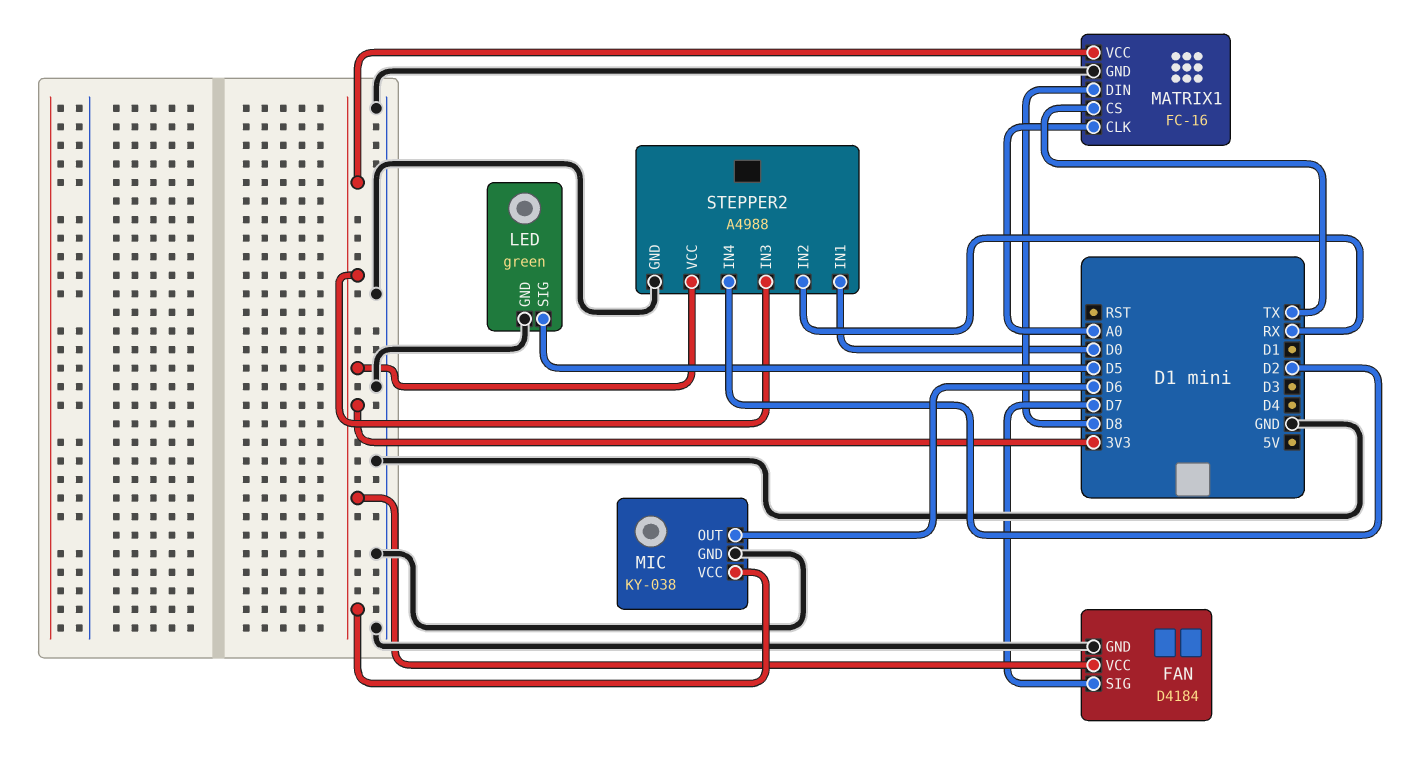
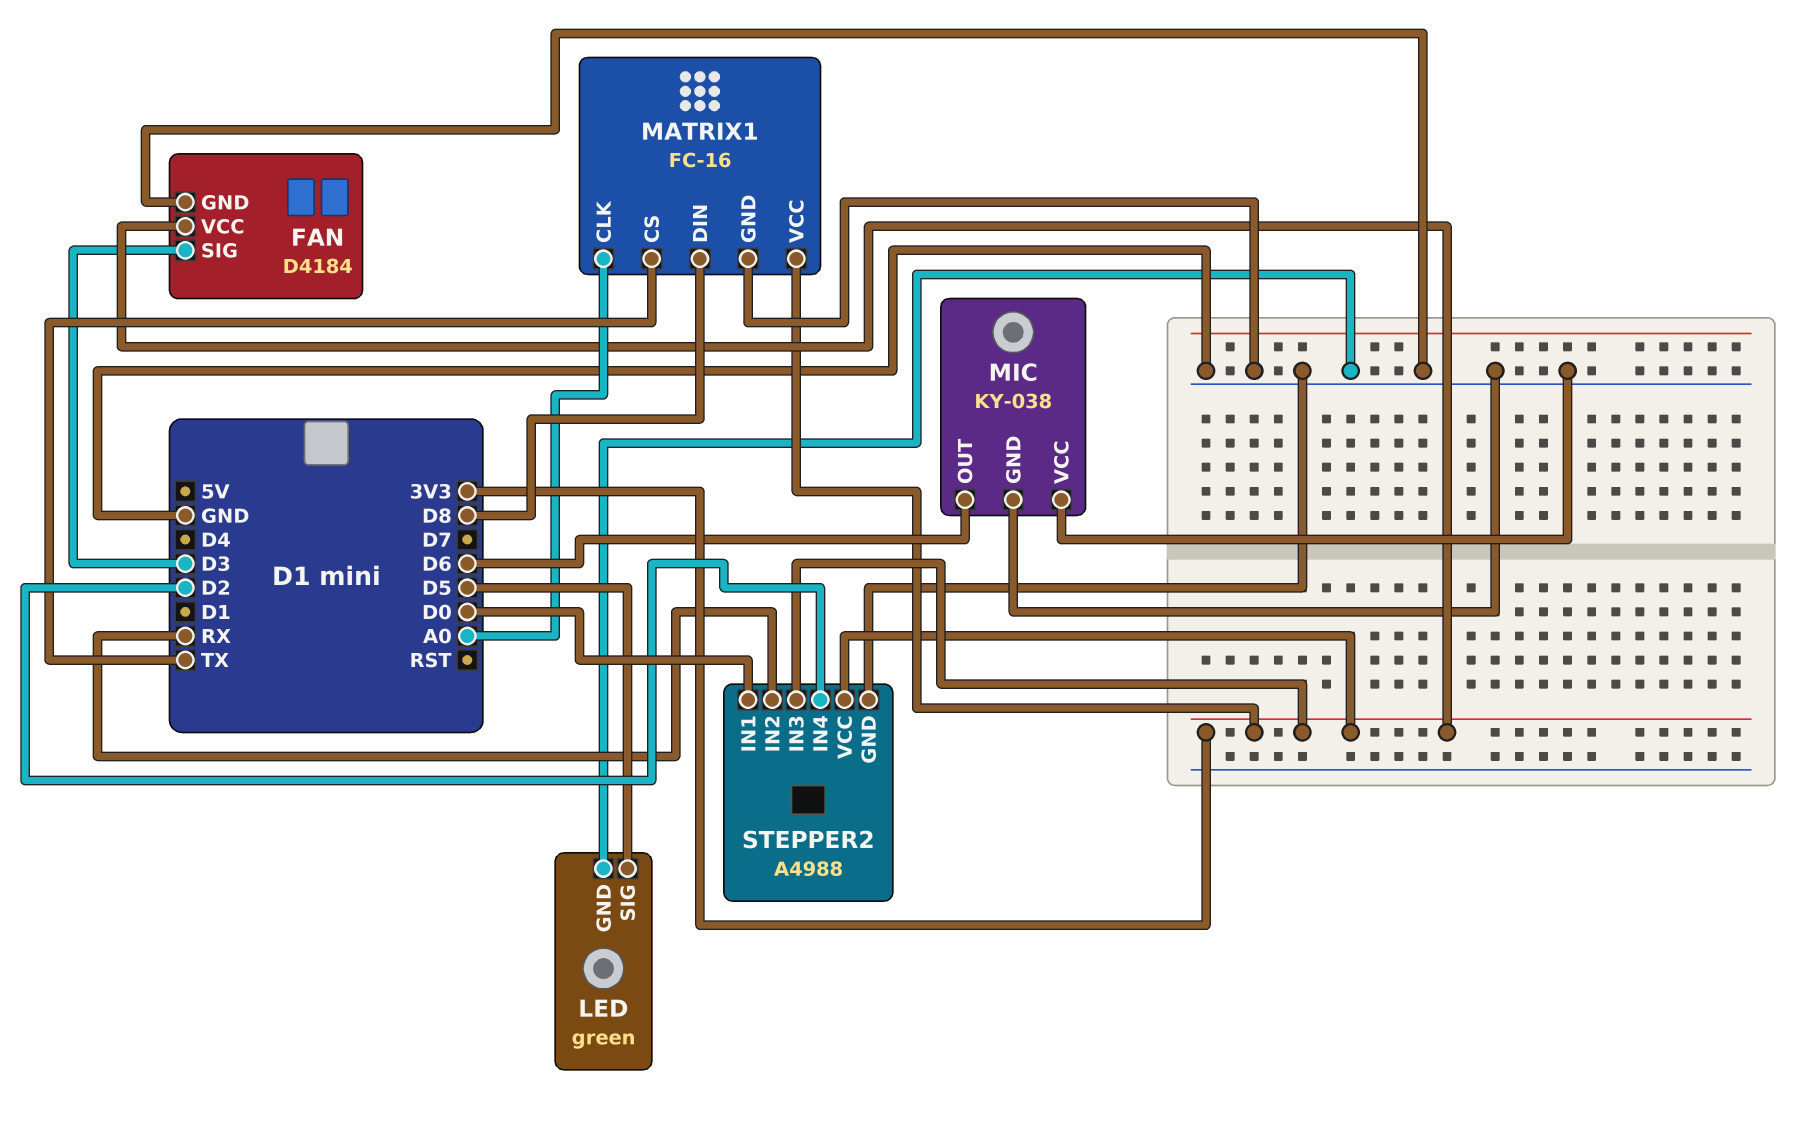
FAN pin SIG: D7 -> D3
MIC pin VCC: 3V3 -> GND

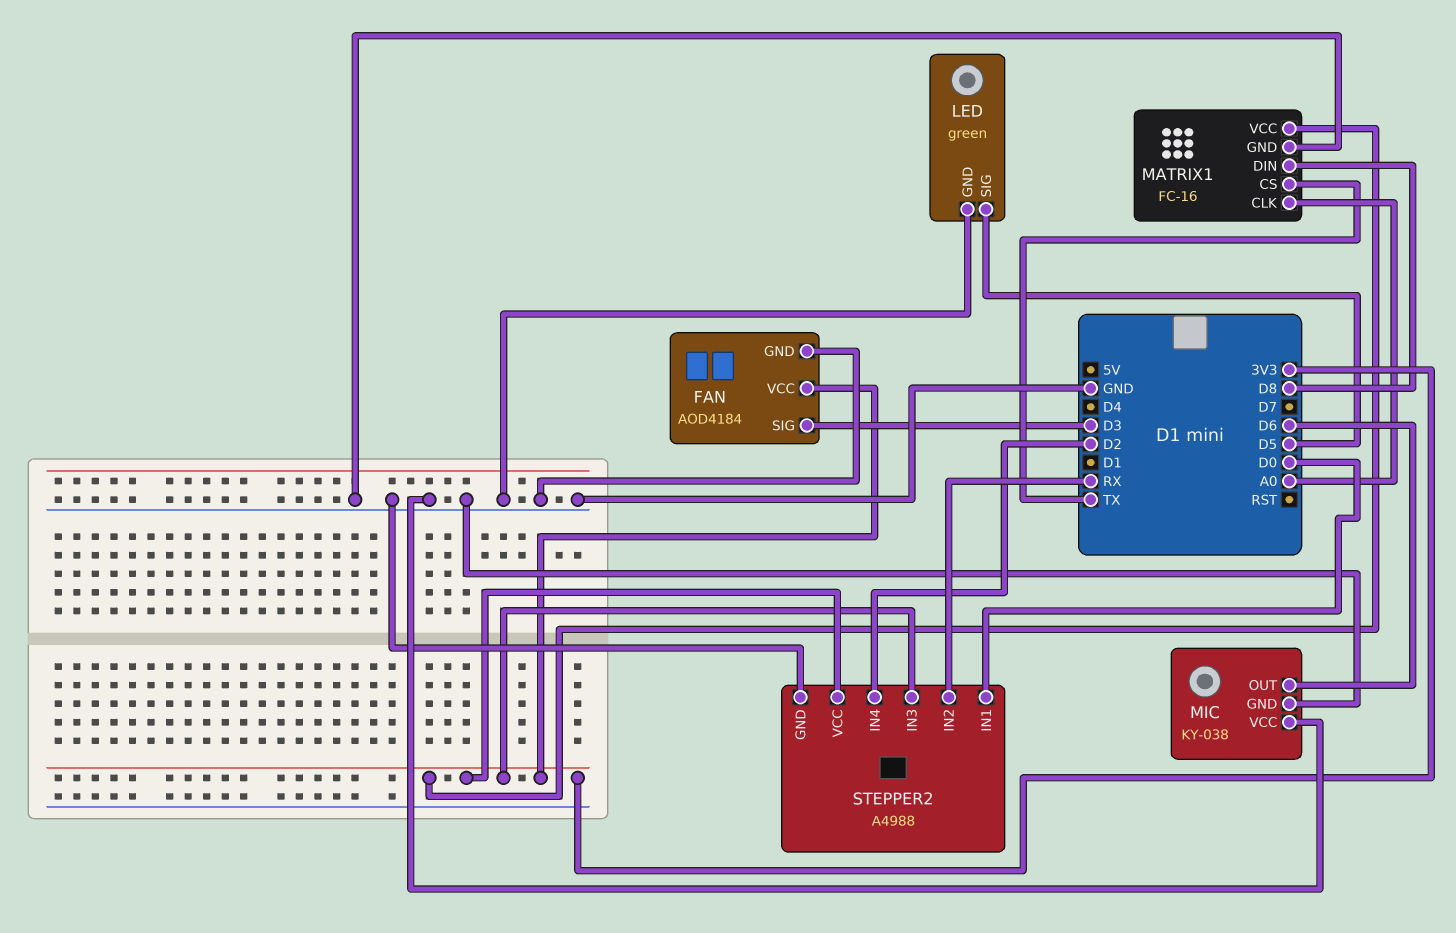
FAN: D4184 -> AOD4184

